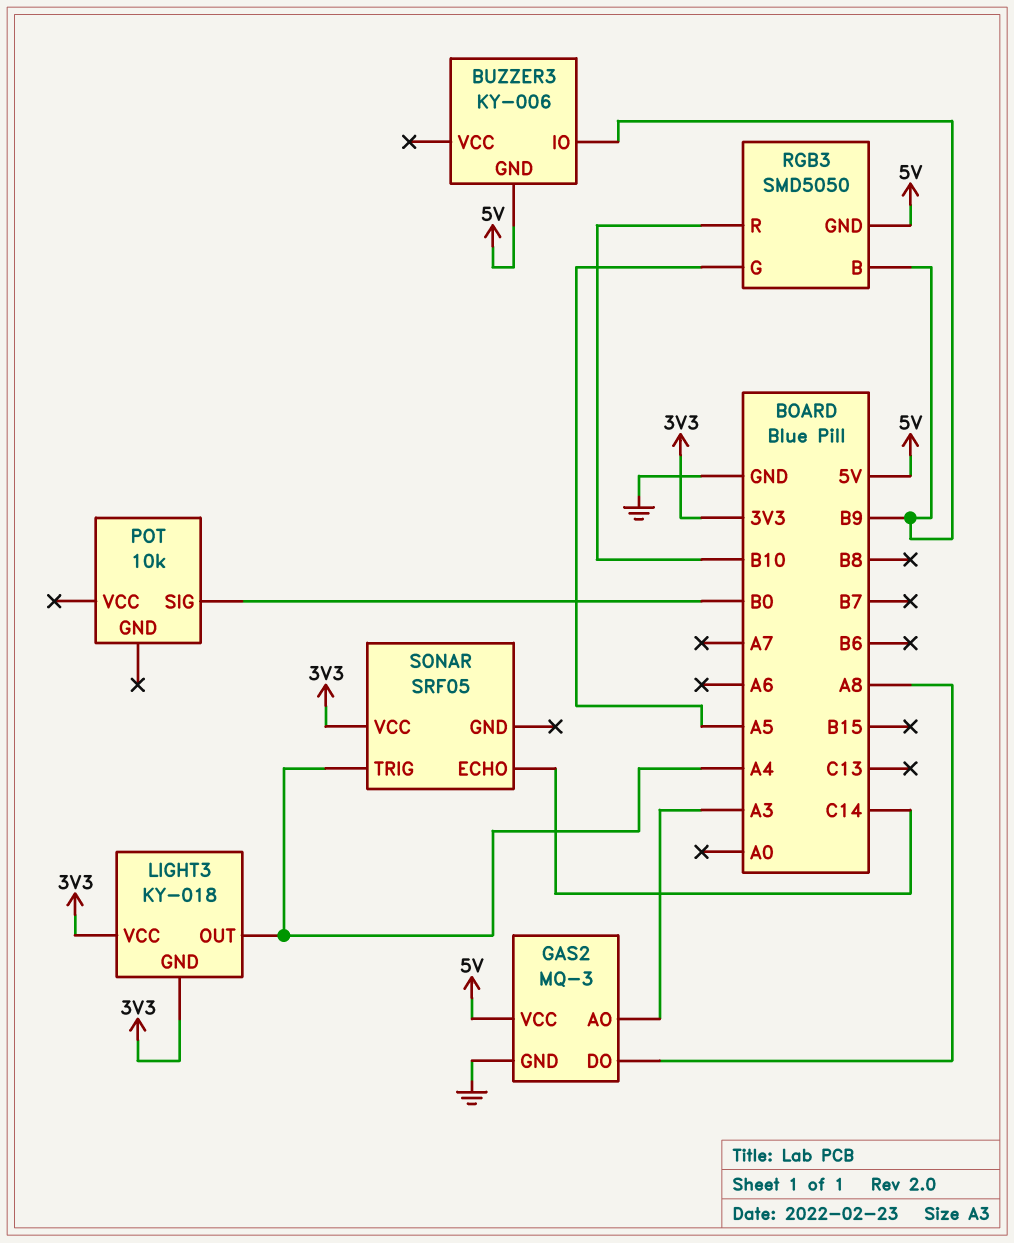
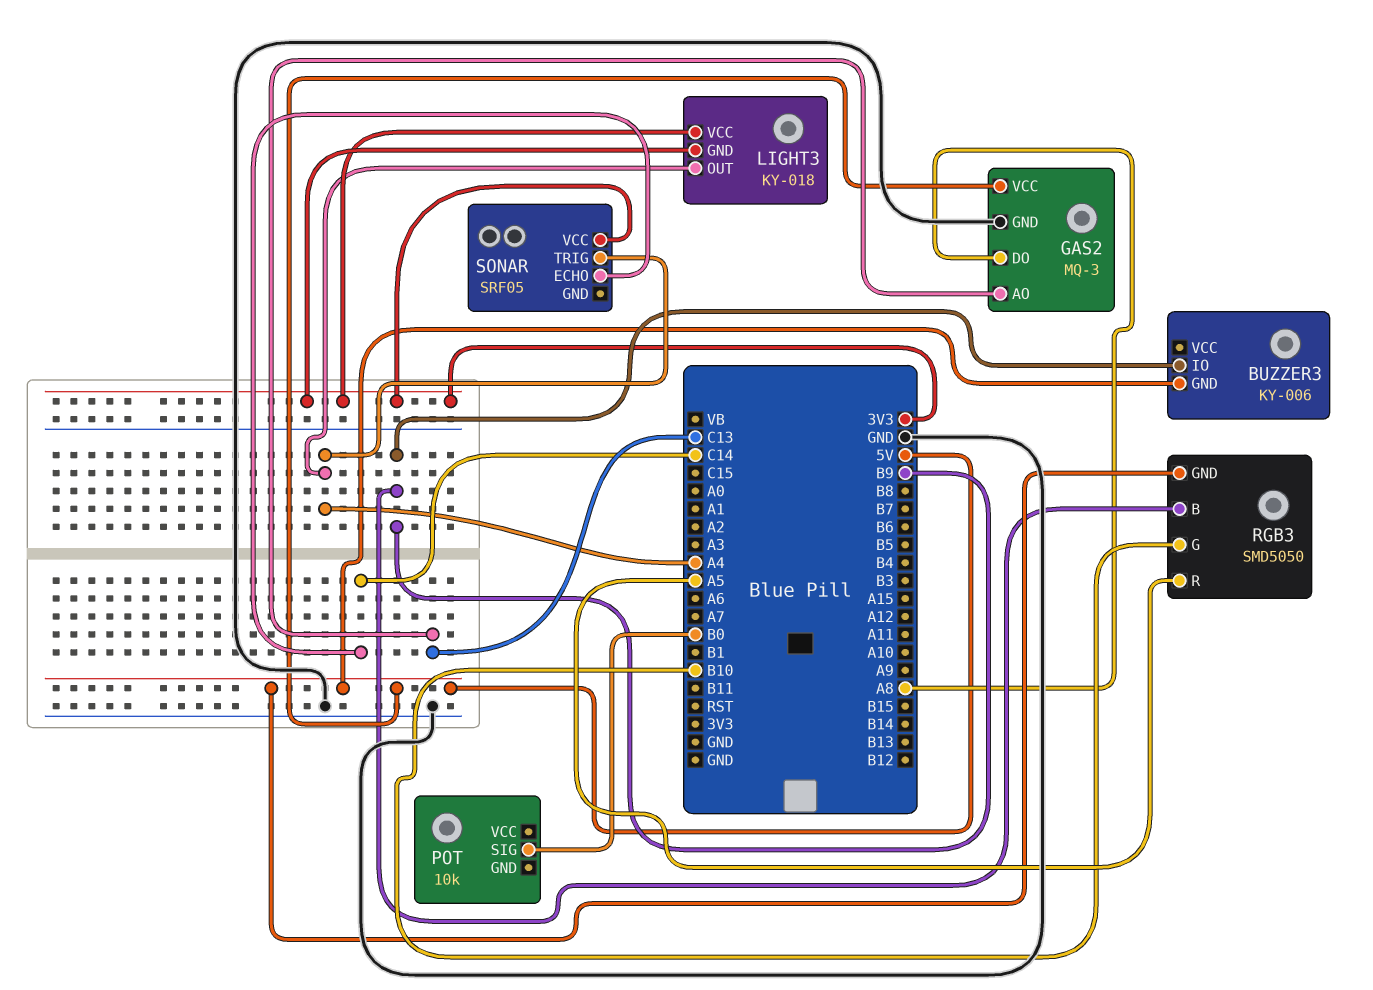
GAS2 pin AO: A3 -> C13
RGB3 pin G: A5 -> B10
RGB3 pin R: B10 -> A5

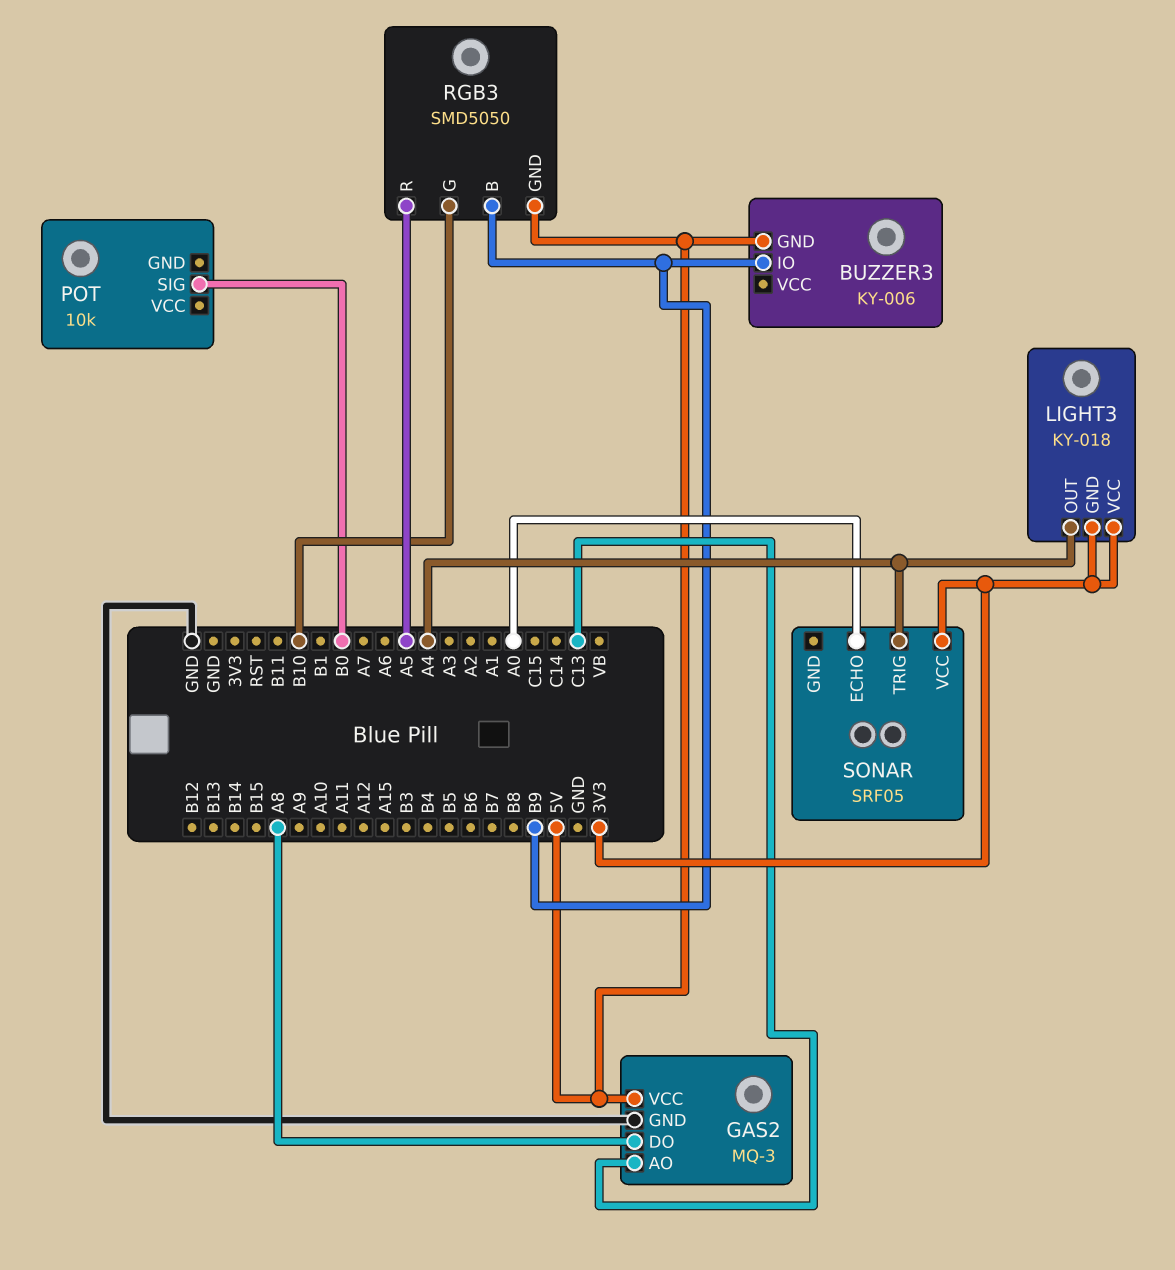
SONAR pin ECHO: C14 -> A0

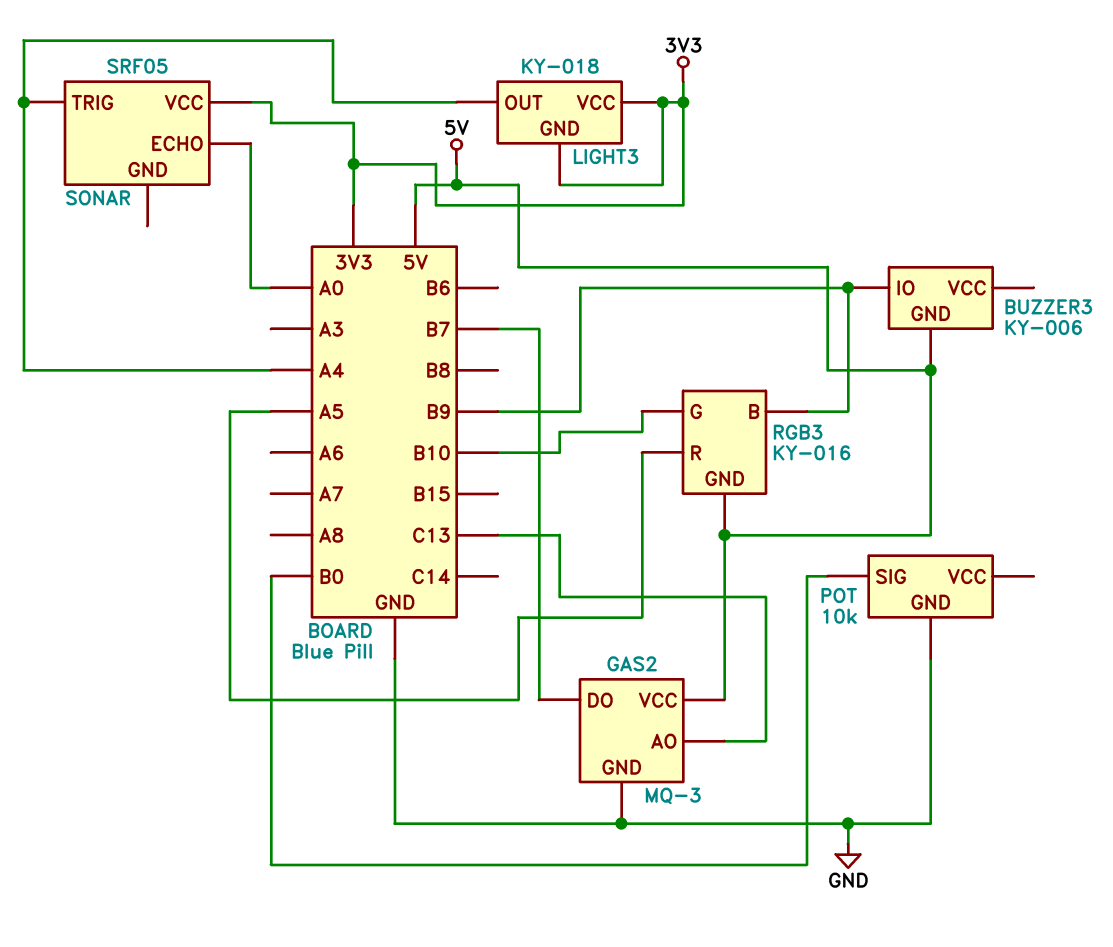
GAS2 pin DO: A8 -> B7
POT pin GND: none -> GND
RGB3: SMD5050 -> KY-016

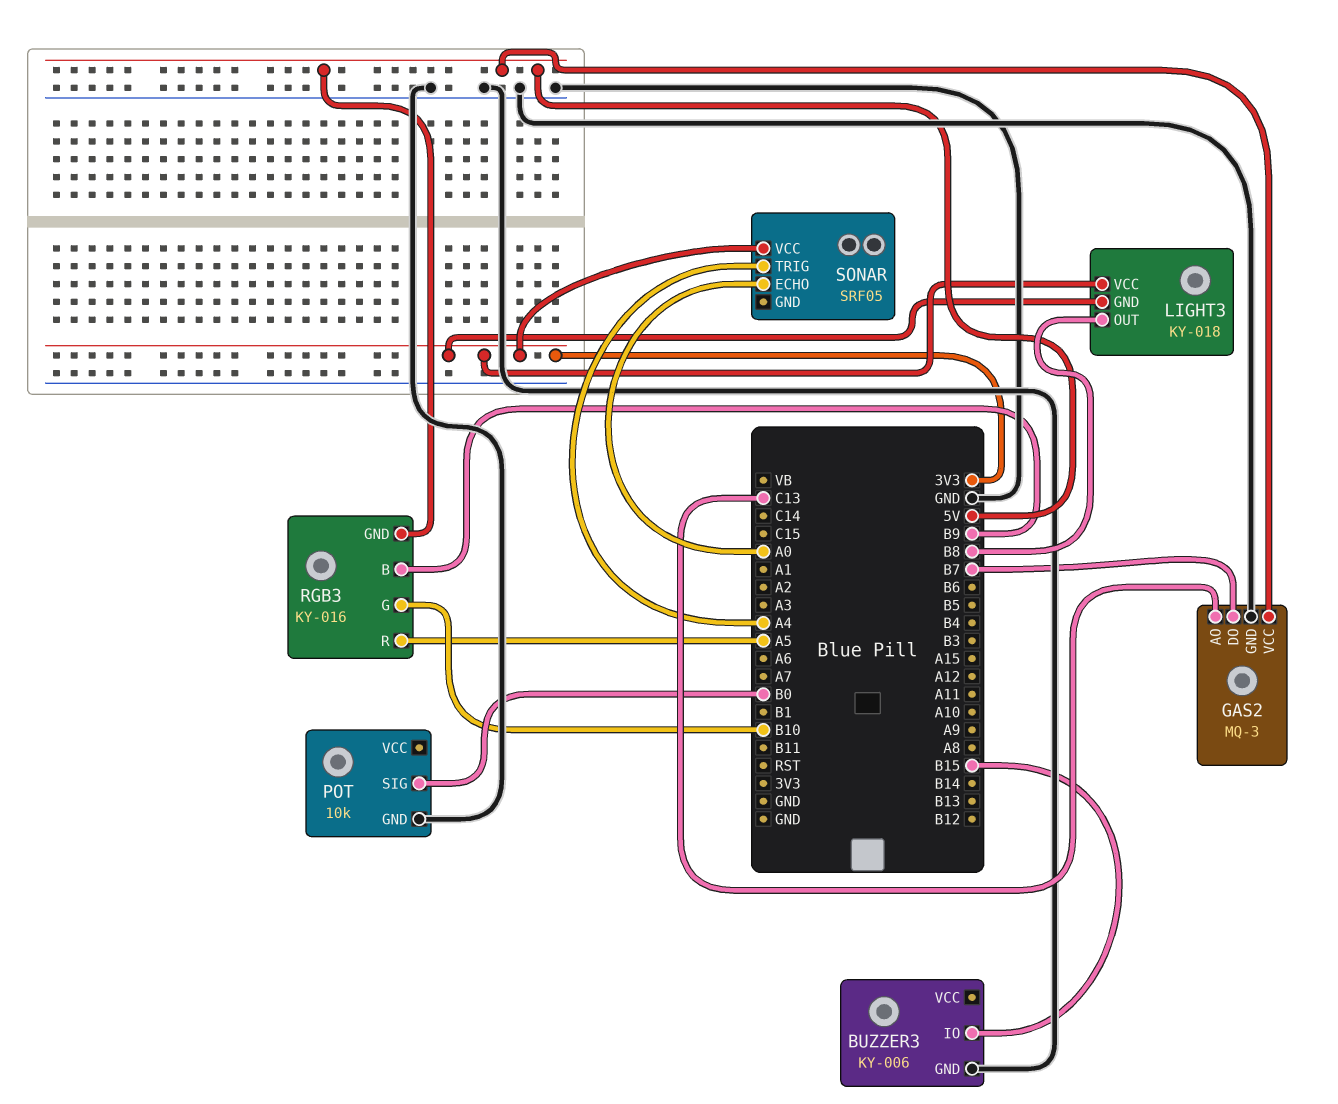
BUZZER3 pin GND: 5V -> GND
BUZZER3 pin IO: B9 -> B15
LIGHT3 pin OUT: A4 -> B8

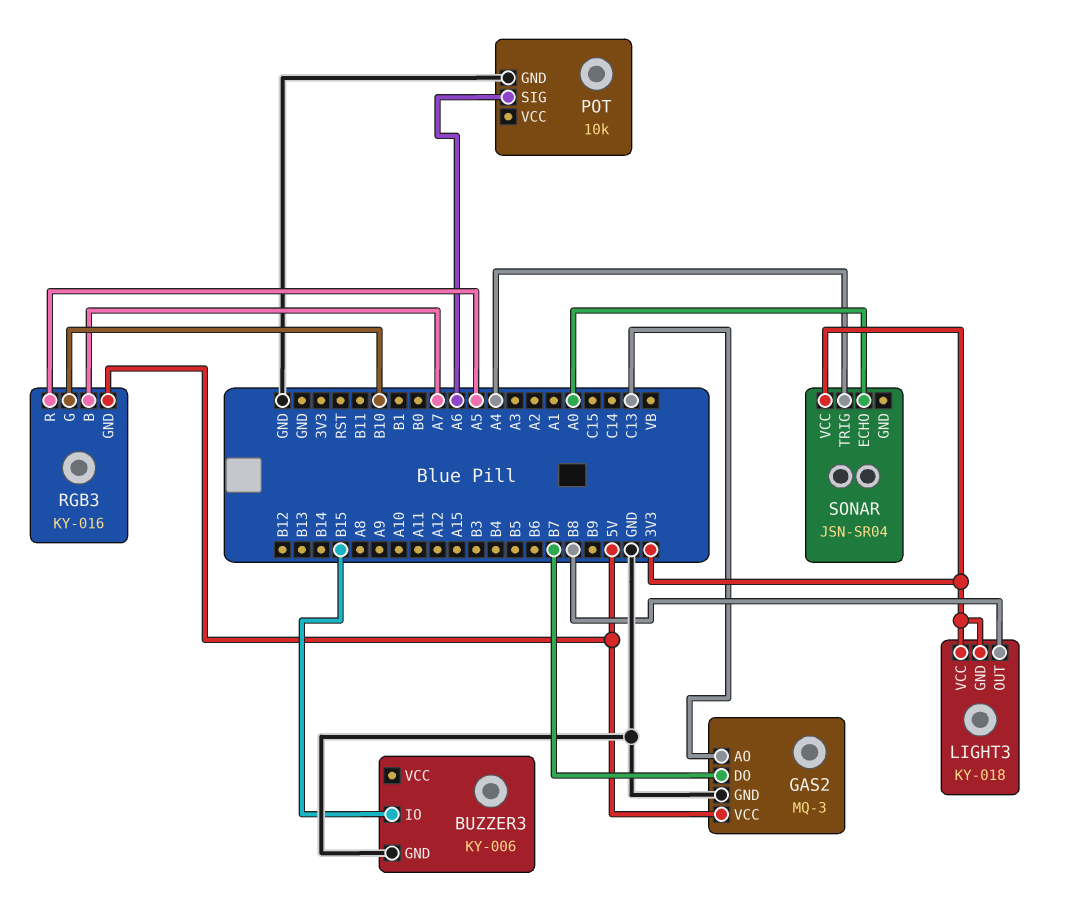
POT pin SIG: B0 -> A6
RGB3 pin B: B9 -> A7
SONAR: SRF05 -> JSN-SR04

